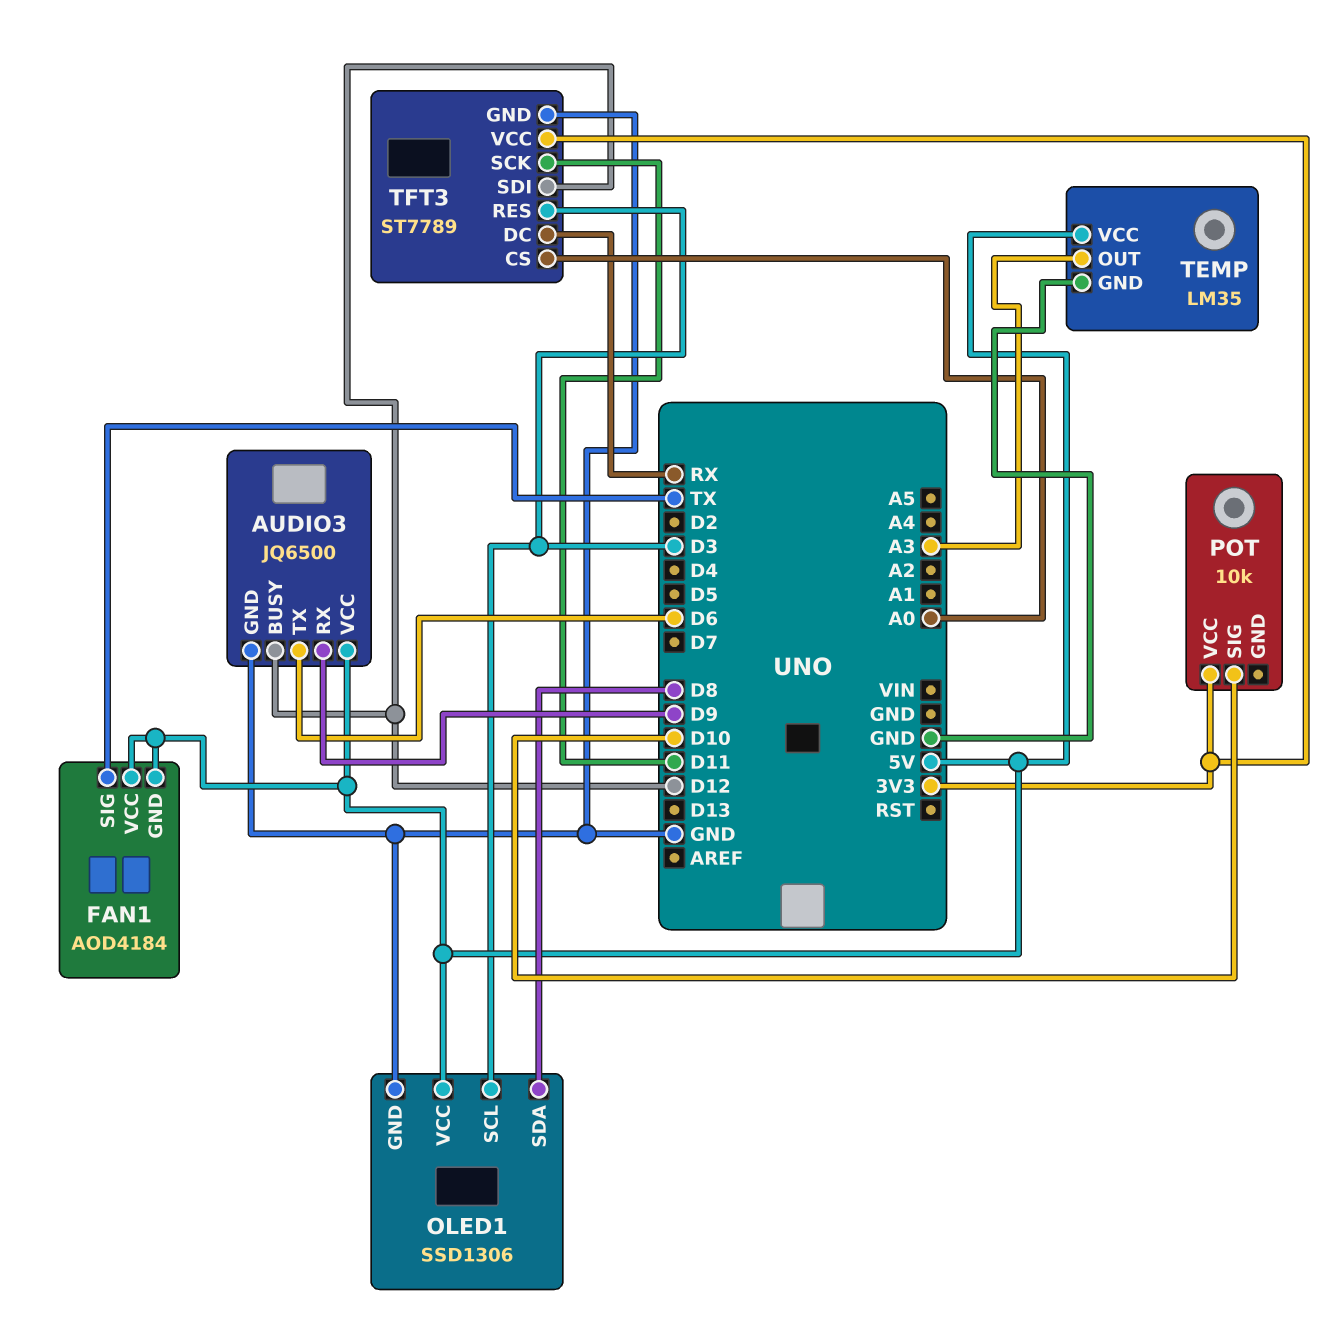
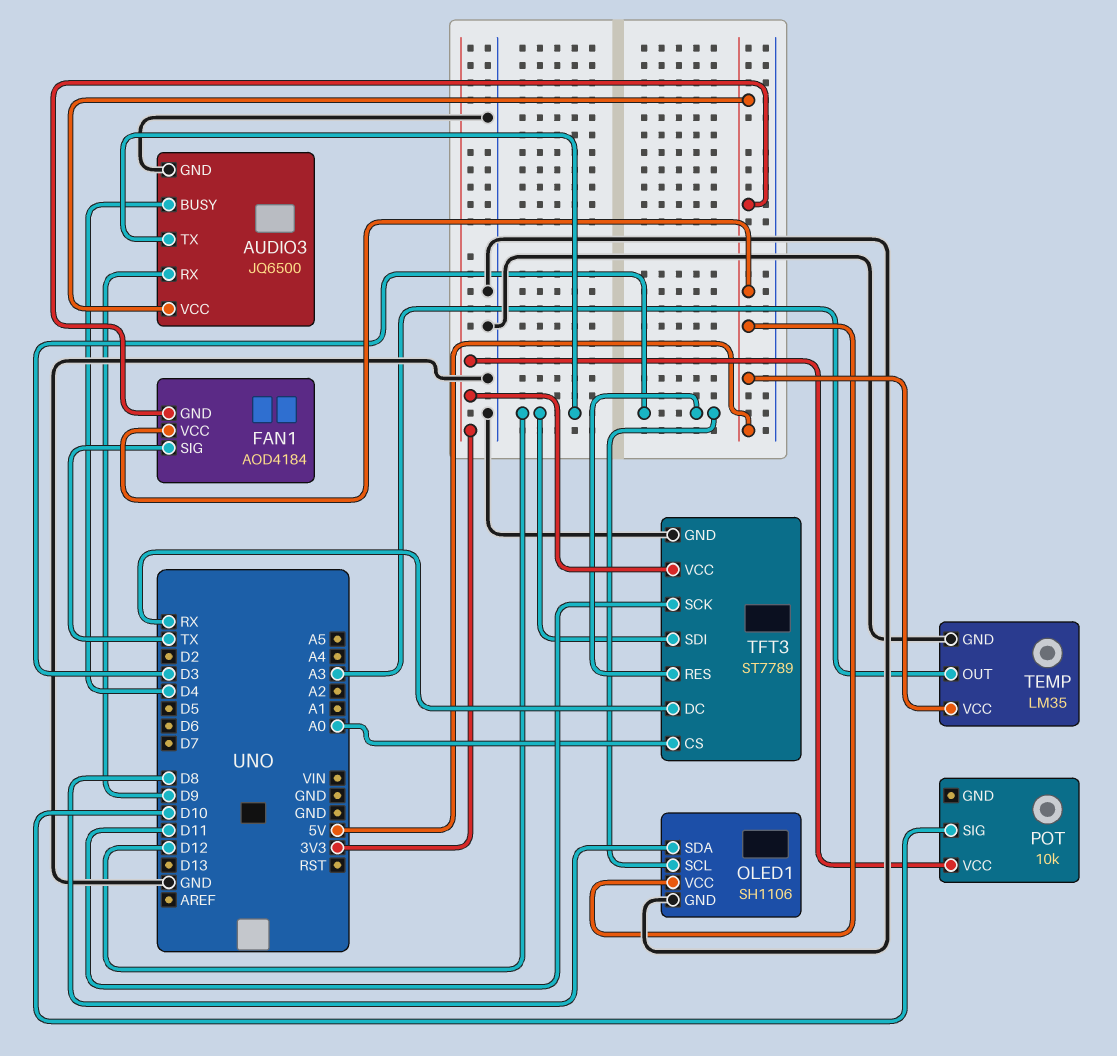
AUDIO3 pin BUSY: D12 -> D4
AUDIO3 pin TX: D6 -> D12
OLED1: SSD1306 -> SH1106

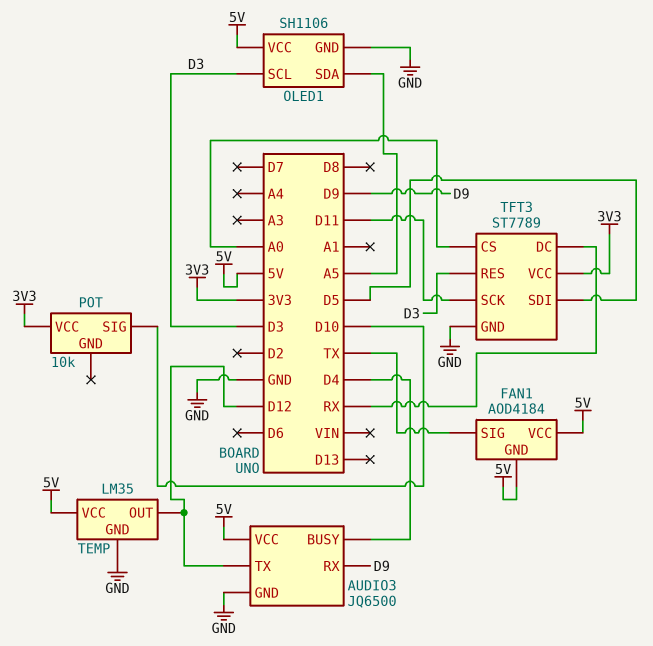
OLED1 pin SDA: D8 -> A5
TEMP pin OUT: A3 -> D12
TFT3 pin SDI: D12 -> D5

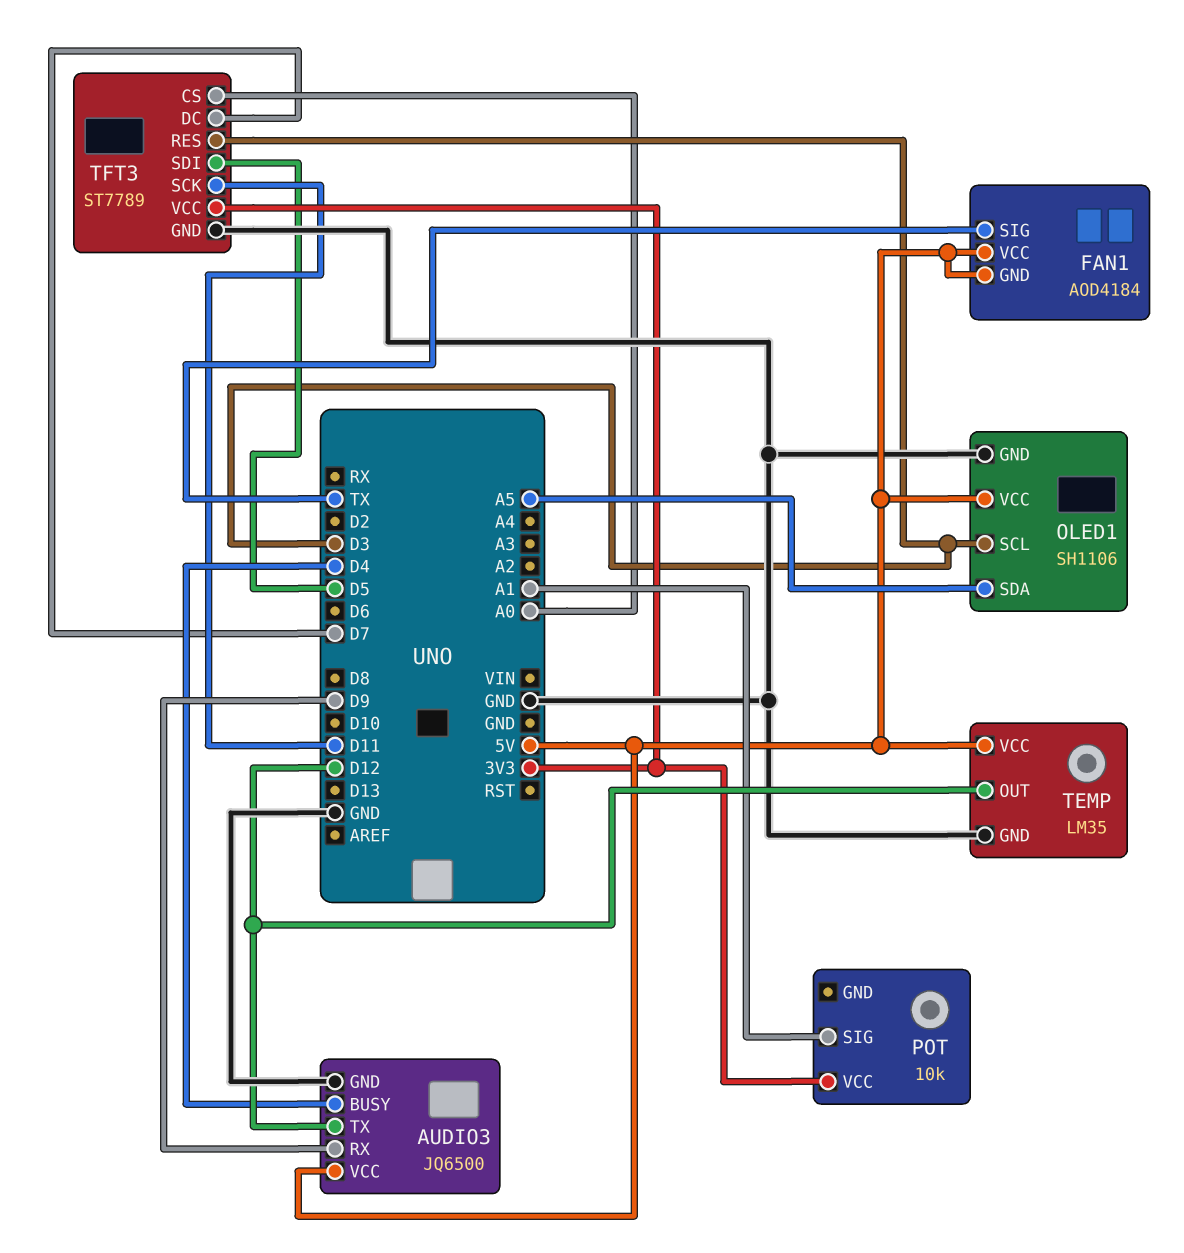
POT pin SIG: D10 -> A1
TFT3 pin DC: RX -> D7

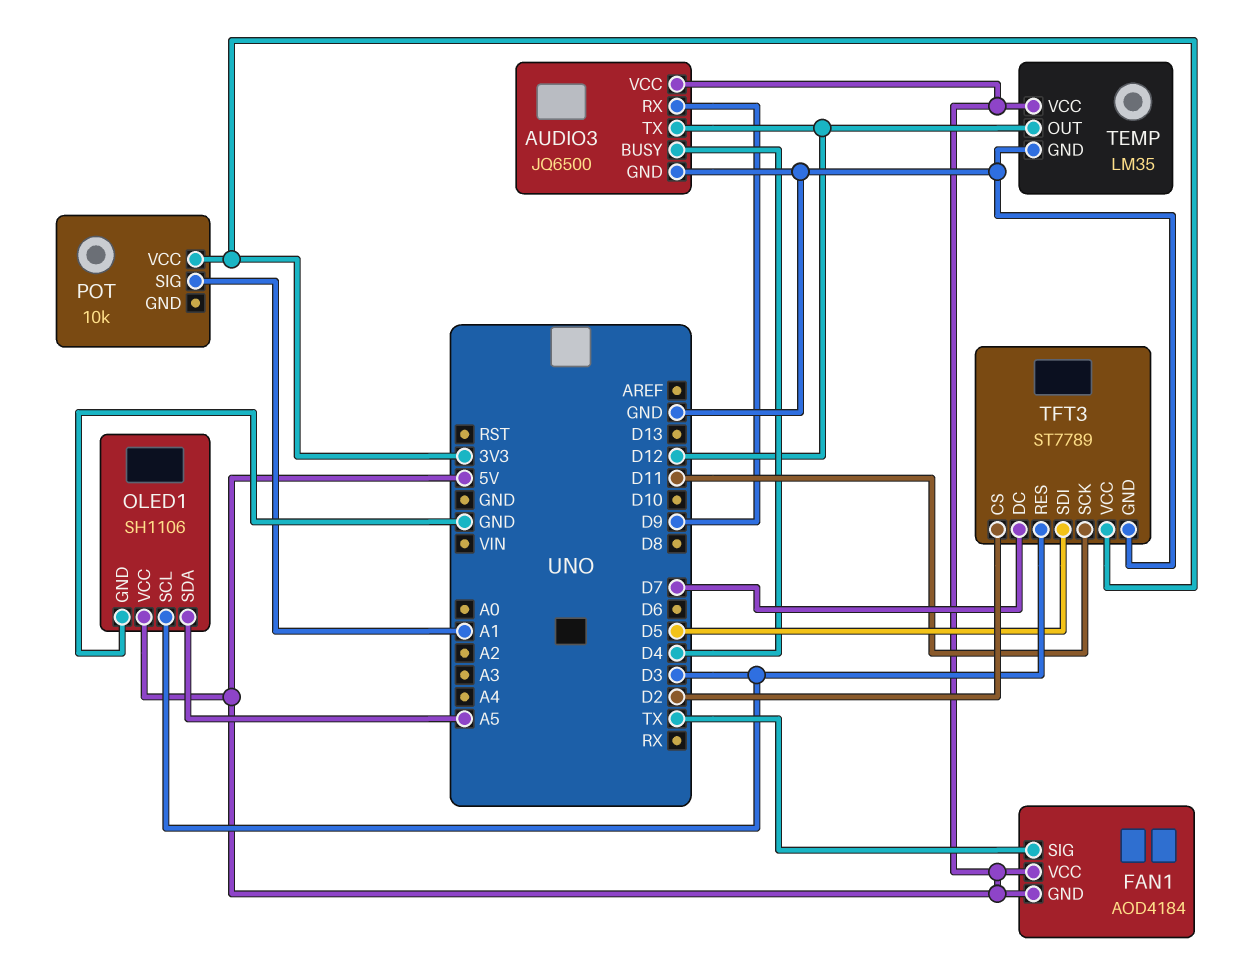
TFT3 pin CS: A0 -> D2

